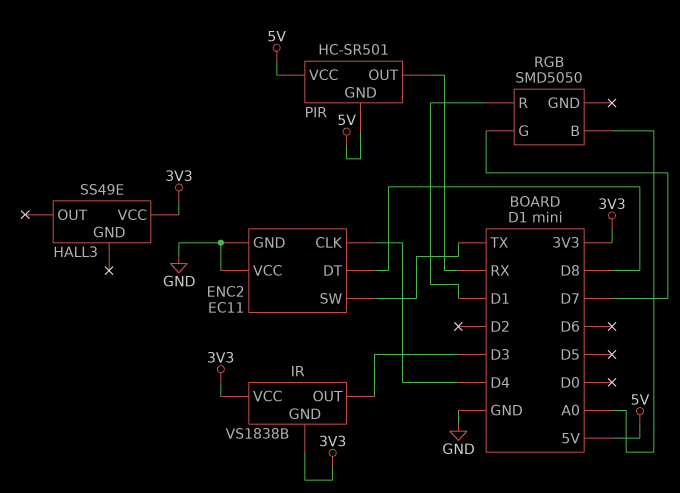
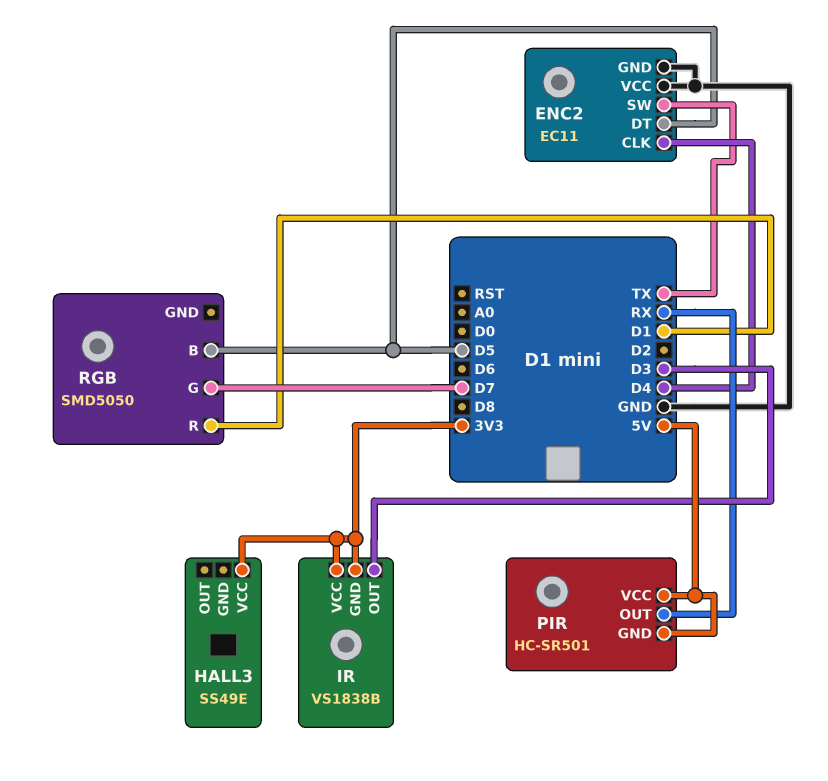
ENC2 pin DT: D8 -> D5
RGB pin B: A0 -> D5

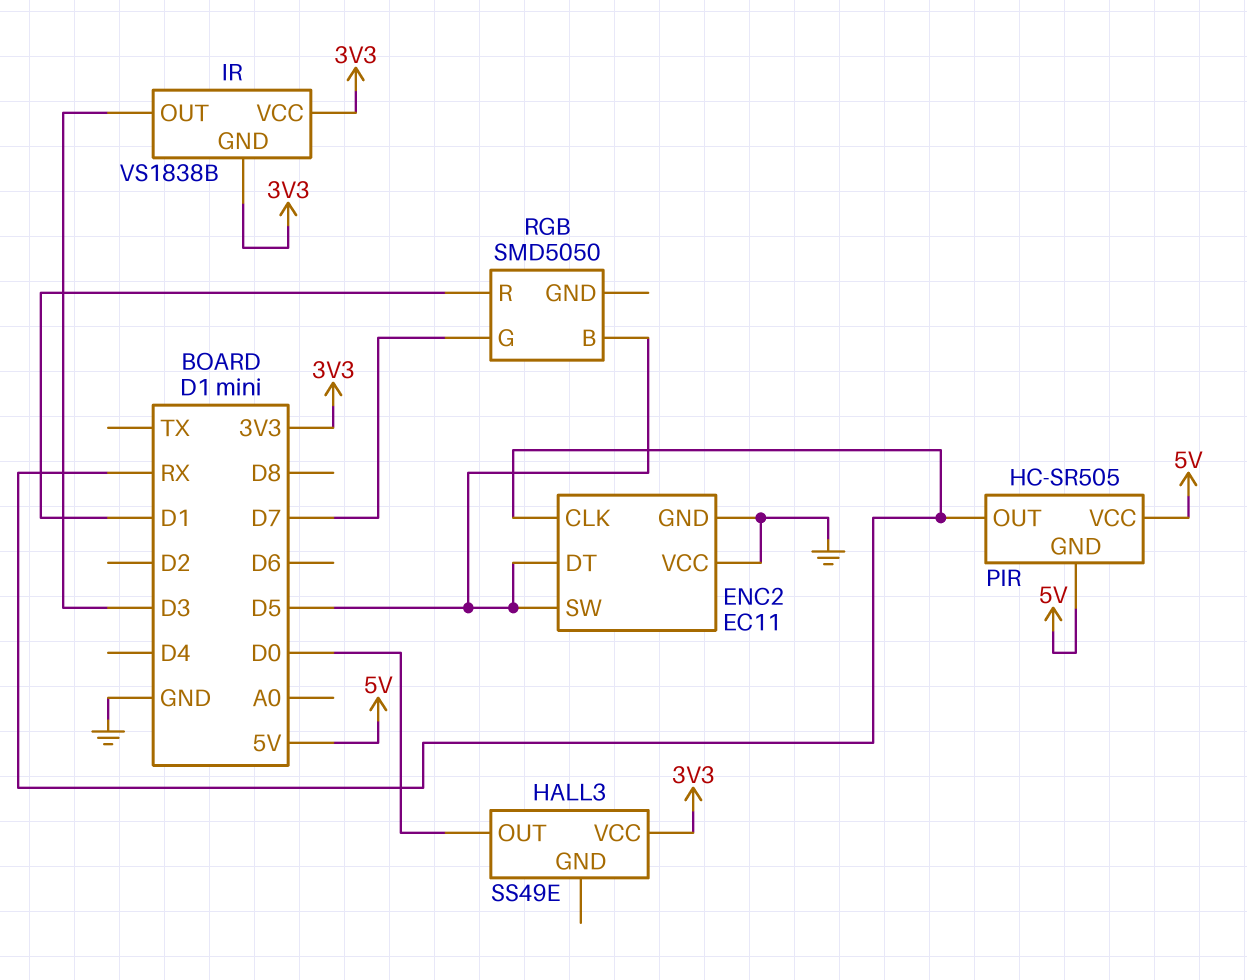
ENC2 pin CLK: D4 -> RX
ENC2 pin SW: TX -> D5
HALL3 pin OUT: none -> D0
PIR: HC-SR501 -> HC-SR505

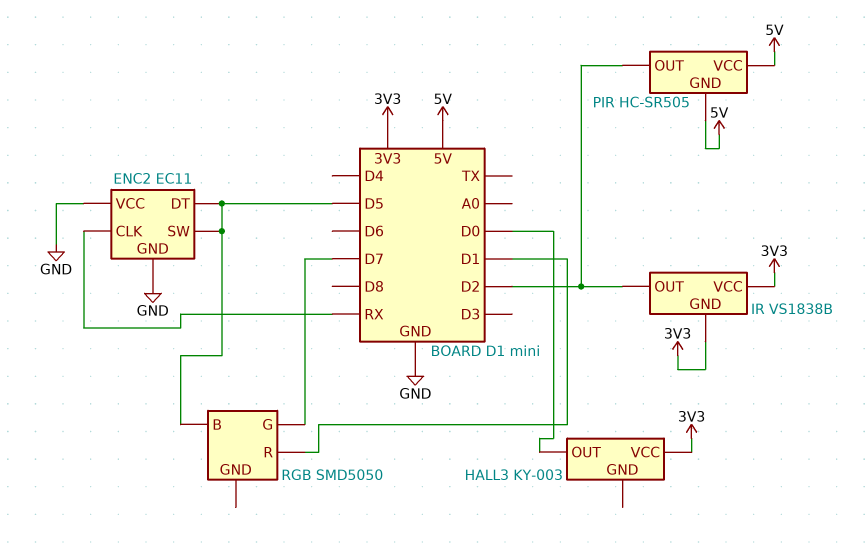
HALL3: SS49E -> KY-003
IR pin OUT: D3 -> D2
PIR pin OUT: RX -> D2

